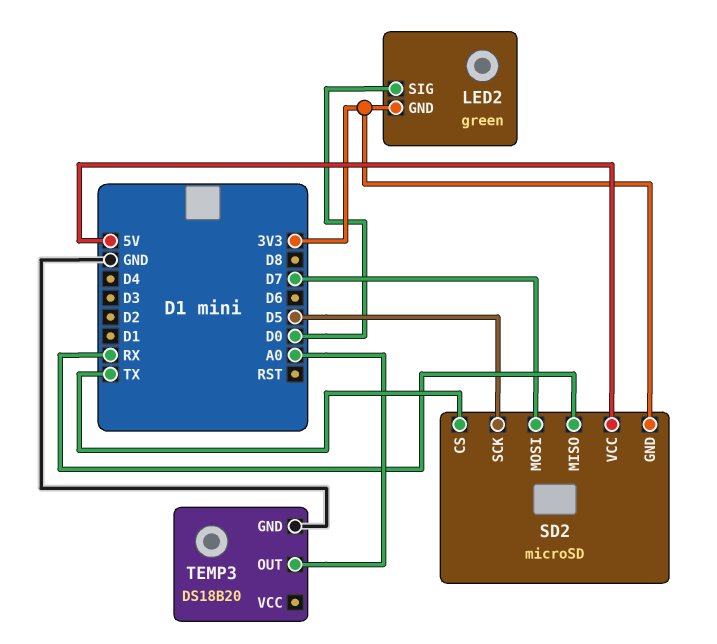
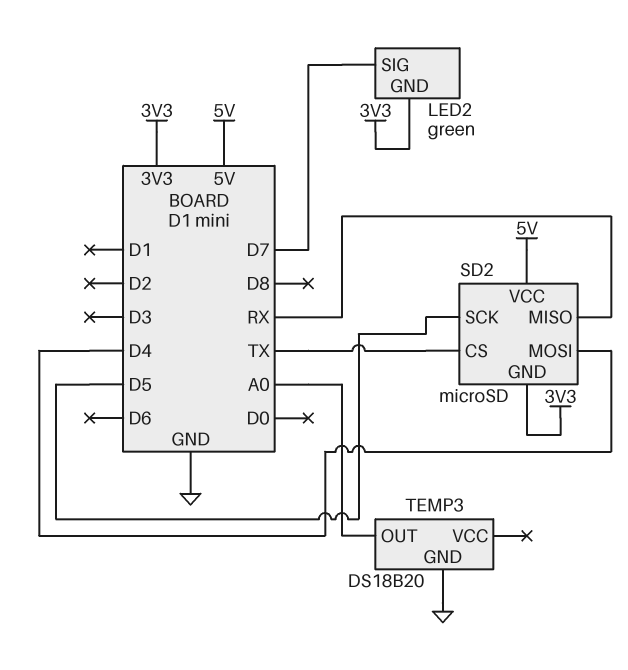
LED2 pin SIG: D0 -> D7
SD2 pin MOSI: D7 -> D4

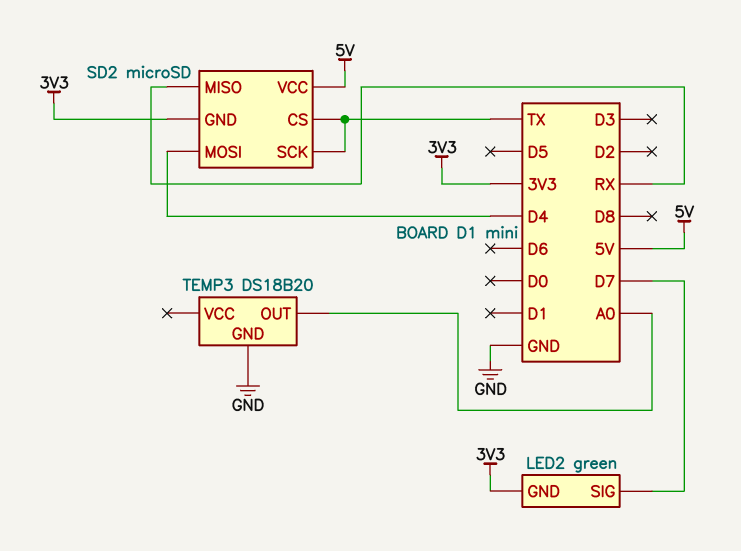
SD2 pin SCK: D5 -> TX

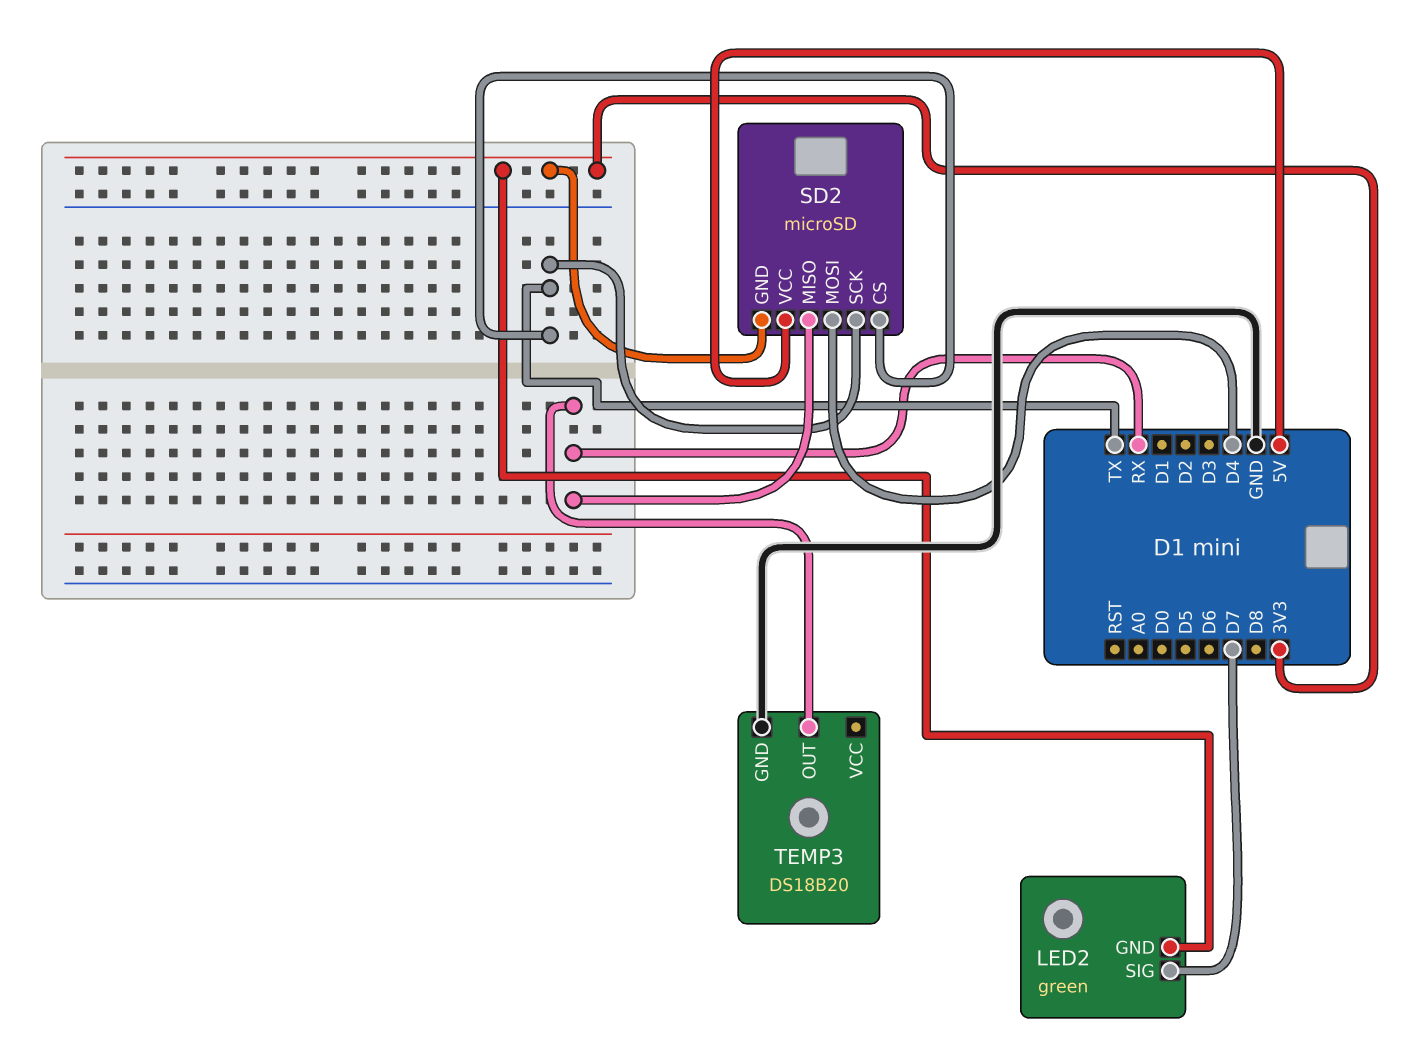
TEMP3 pin OUT: A0 -> RX

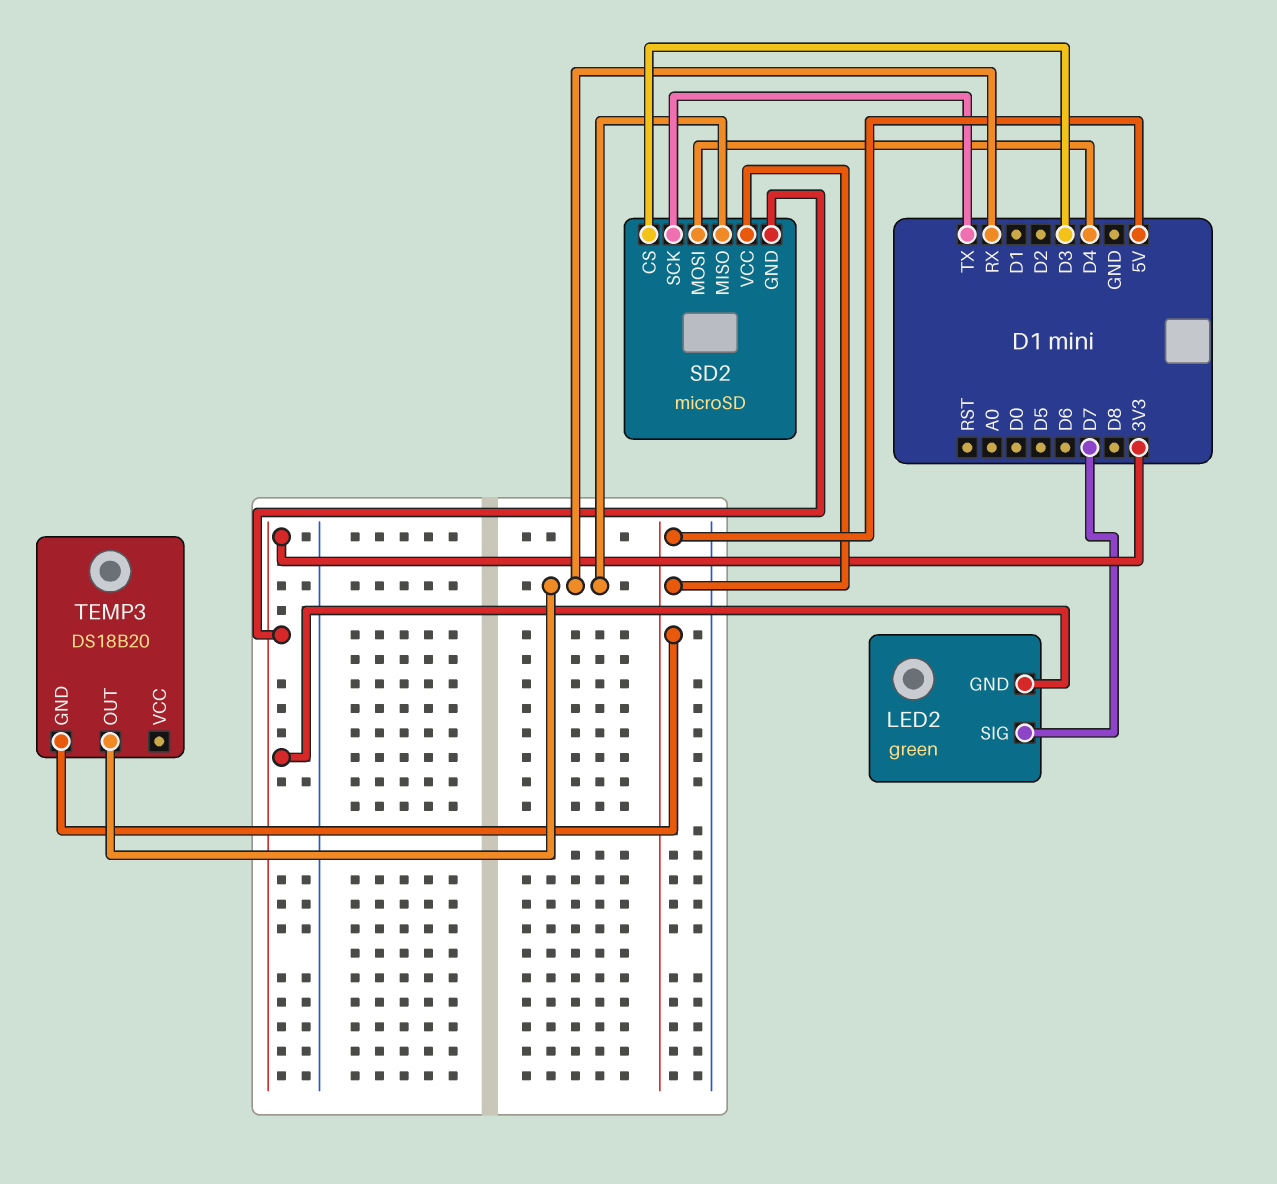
SD2 pin CS: TX -> D3
TEMP3 pin GND: GND -> 5V

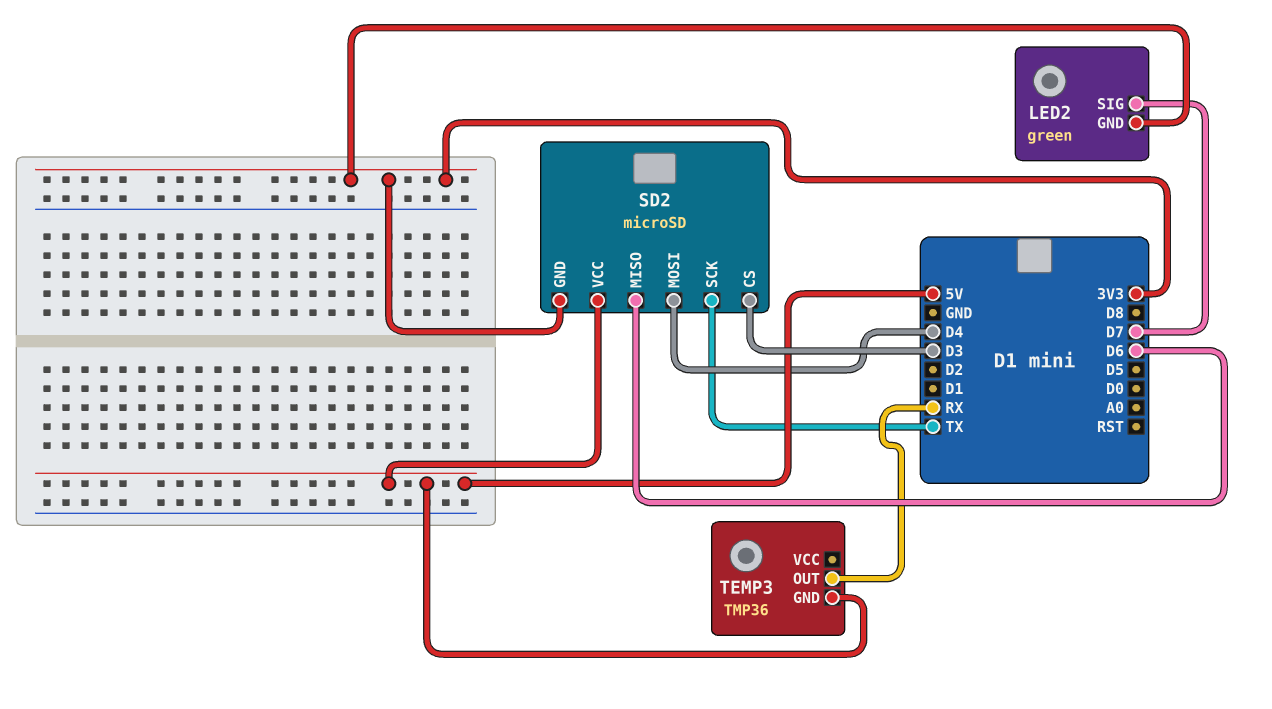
SD2 pin MISO: RX -> D6
TEMP3: DS18B20 -> TMP36

